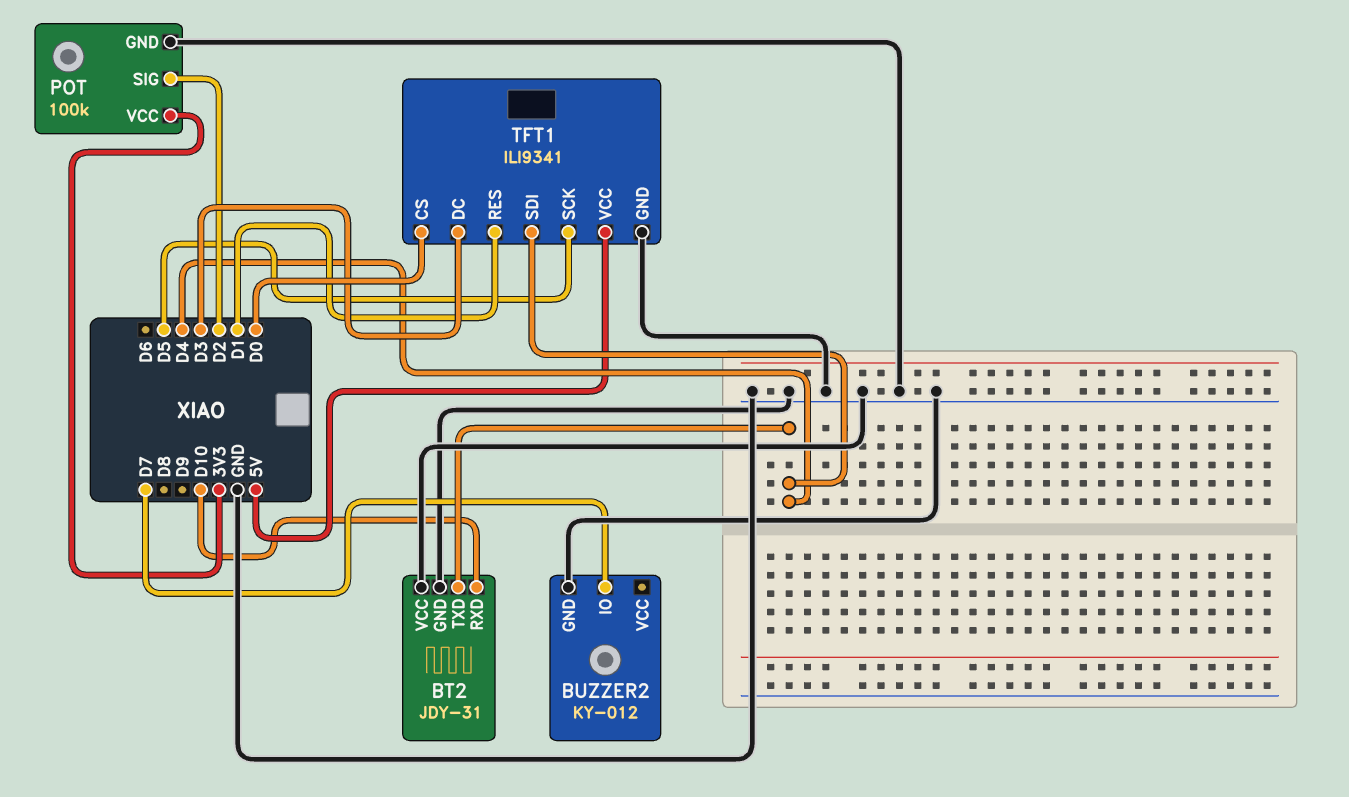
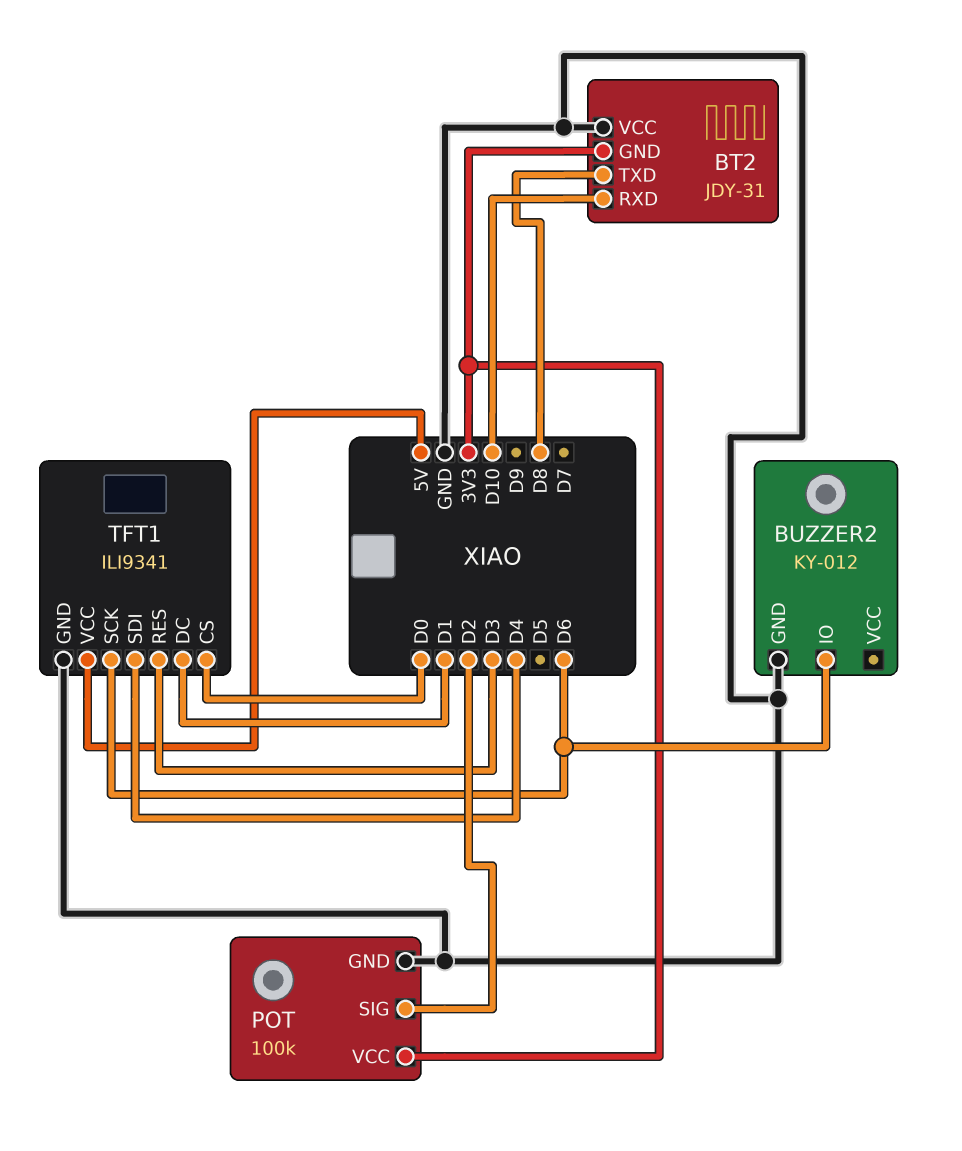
BT2 pin GND: GND -> 3V3
BT2 pin TXD: D4 -> D8
BUZZER2 pin IO: D7 -> D6
TFT1 pin DC: D3 -> D1
TFT1 pin RES: D1 -> D3
TFT1 pin SCK: D5 -> D6

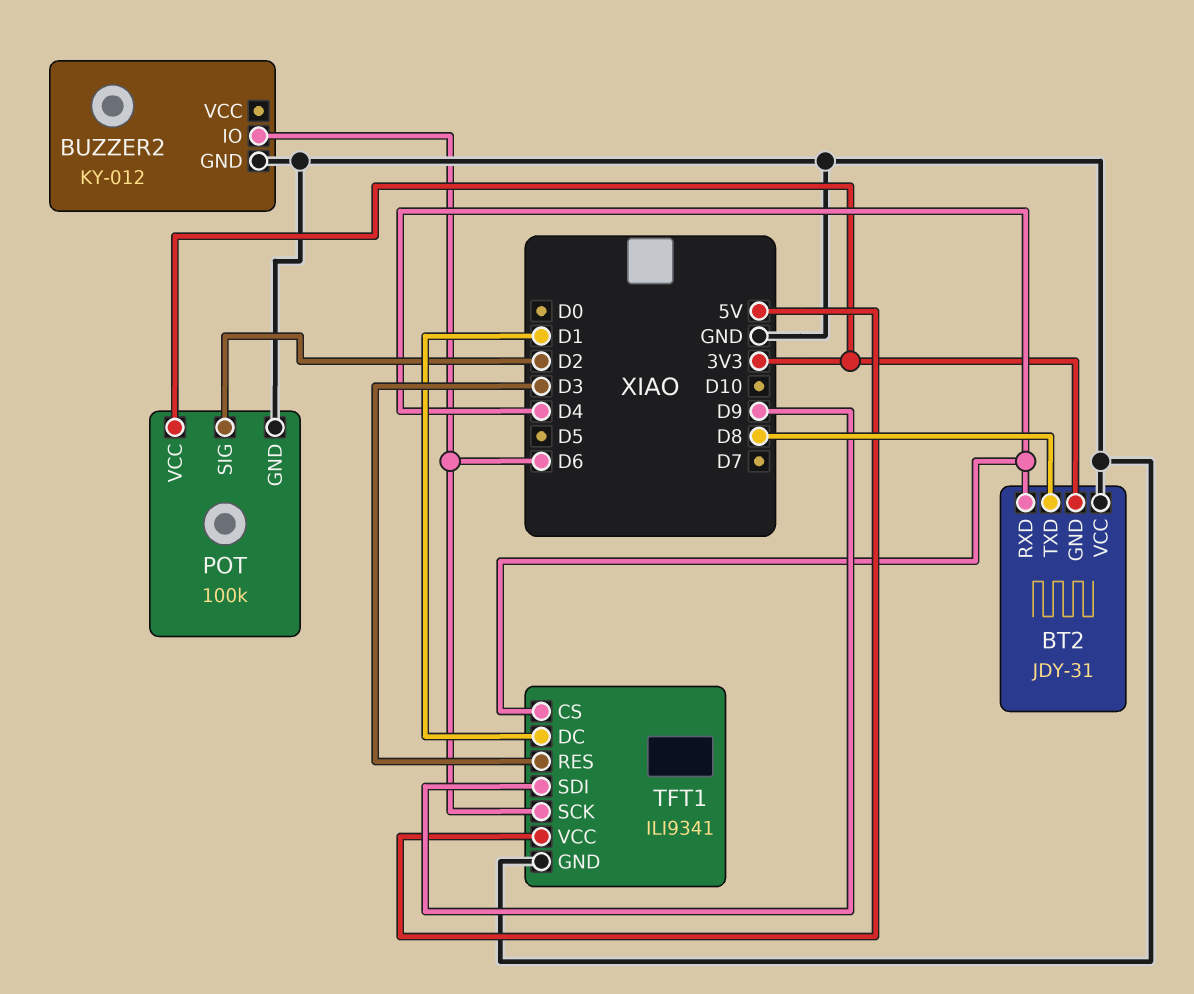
BT2 pin RXD: D10 -> D4
TFT1 pin CS: D0 -> D4
TFT1 pin SDI: D4 -> D9

